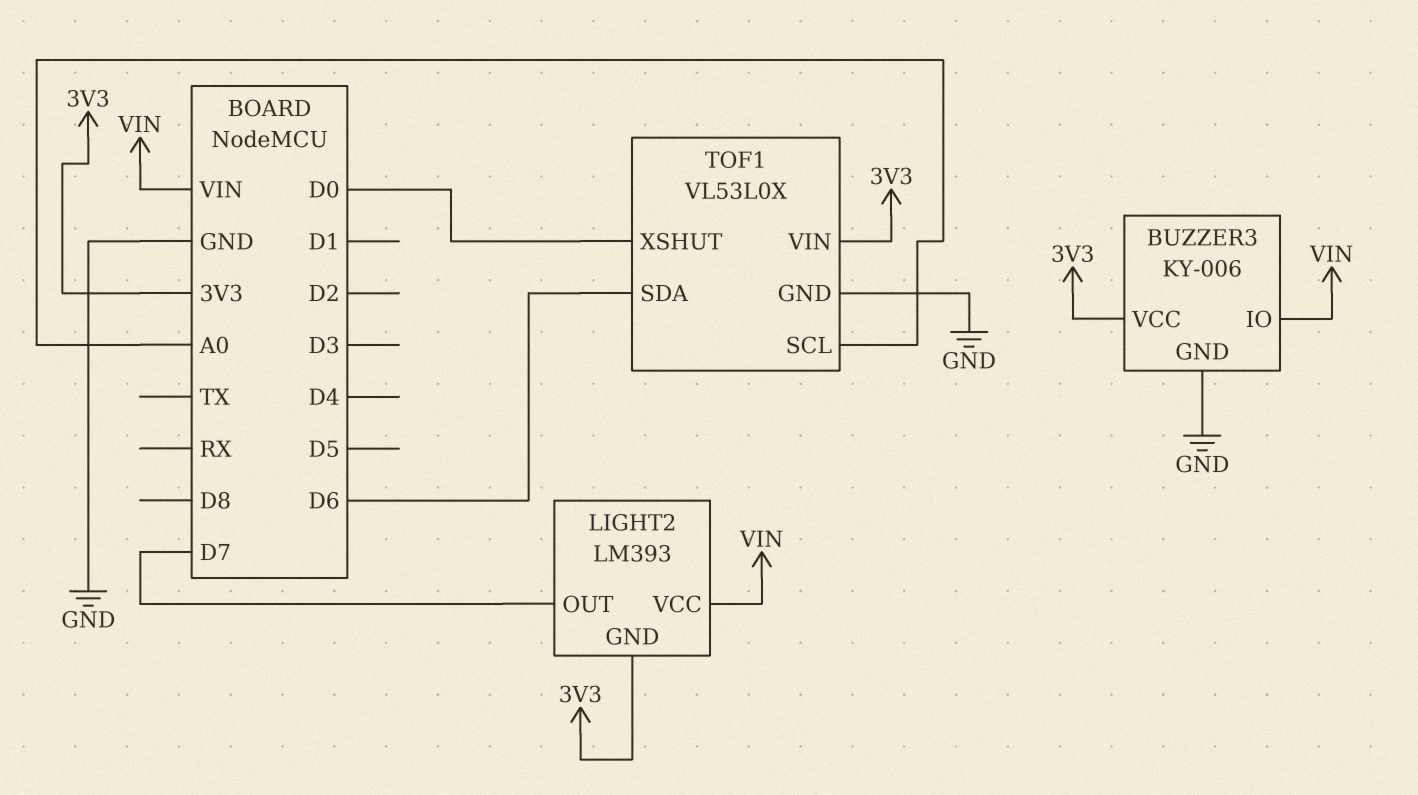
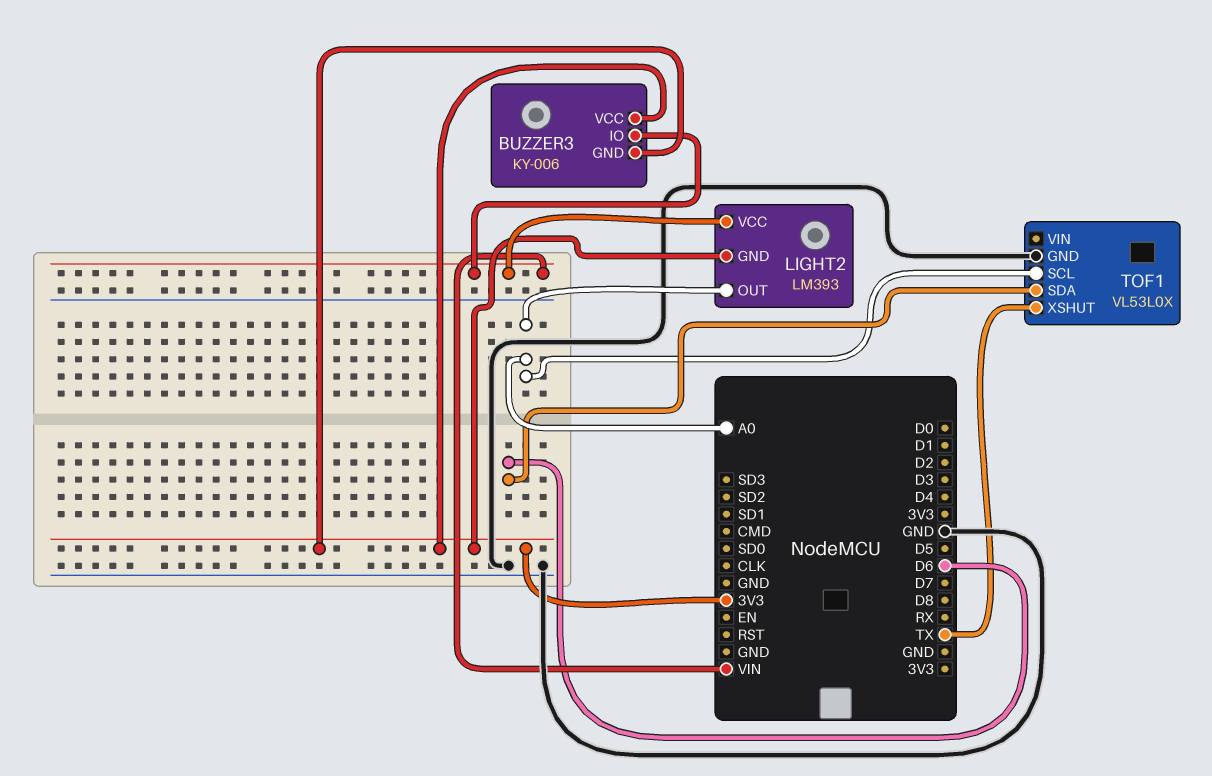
BUZZER3 pin GND: GND -> 3V3
LIGHT2 pin OUT: D7 -> A0
TOF1 pin VIN: 3V3 -> none
TOF1 pin XSHUT: D0 -> TX

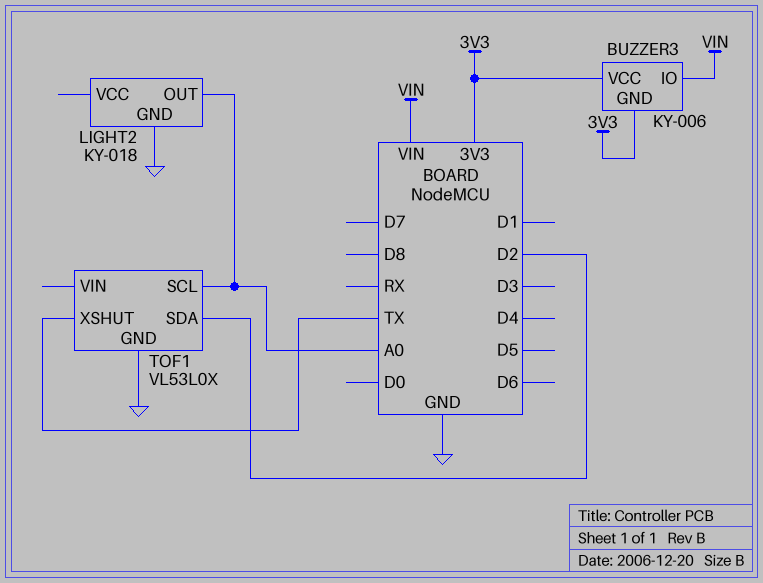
LIGHT2: LM393 -> KY-018
LIGHT2 pin GND: 3V3 -> GND
LIGHT2 pin VCC: VIN -> none
TOF1 pin SDA: D6 -> D2

